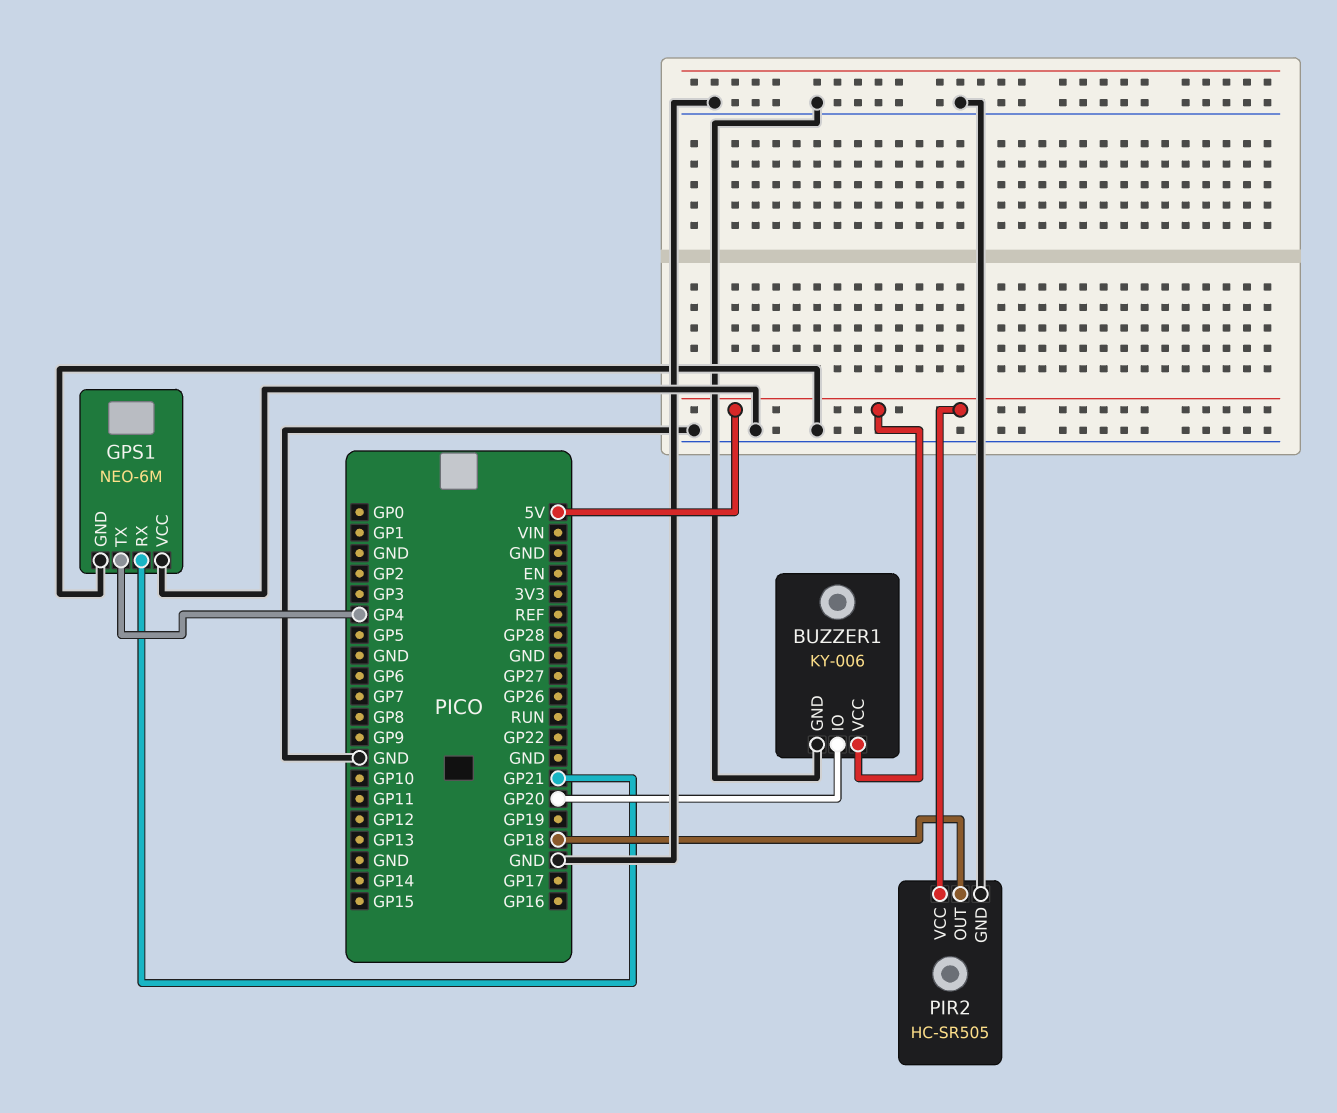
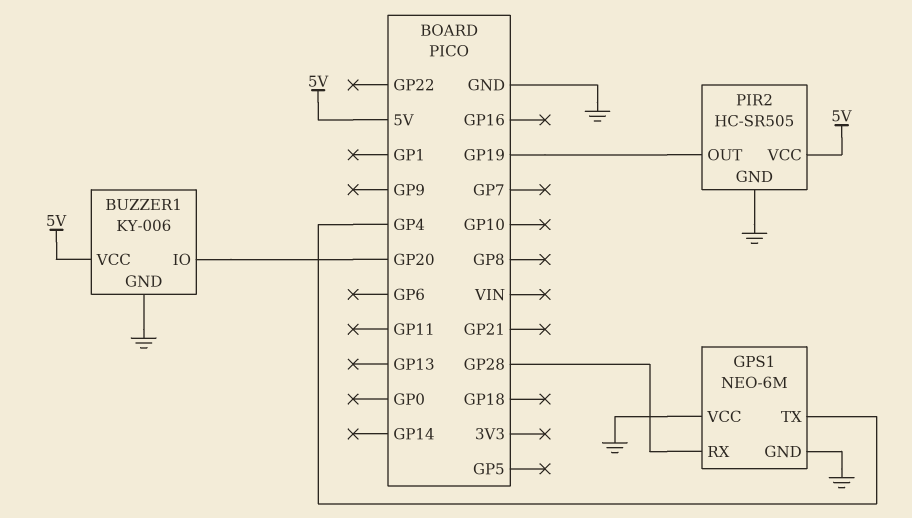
GPS1 pin RX: GP21 -> GP28
PIR2 pin OUT: GP18 -> GP19

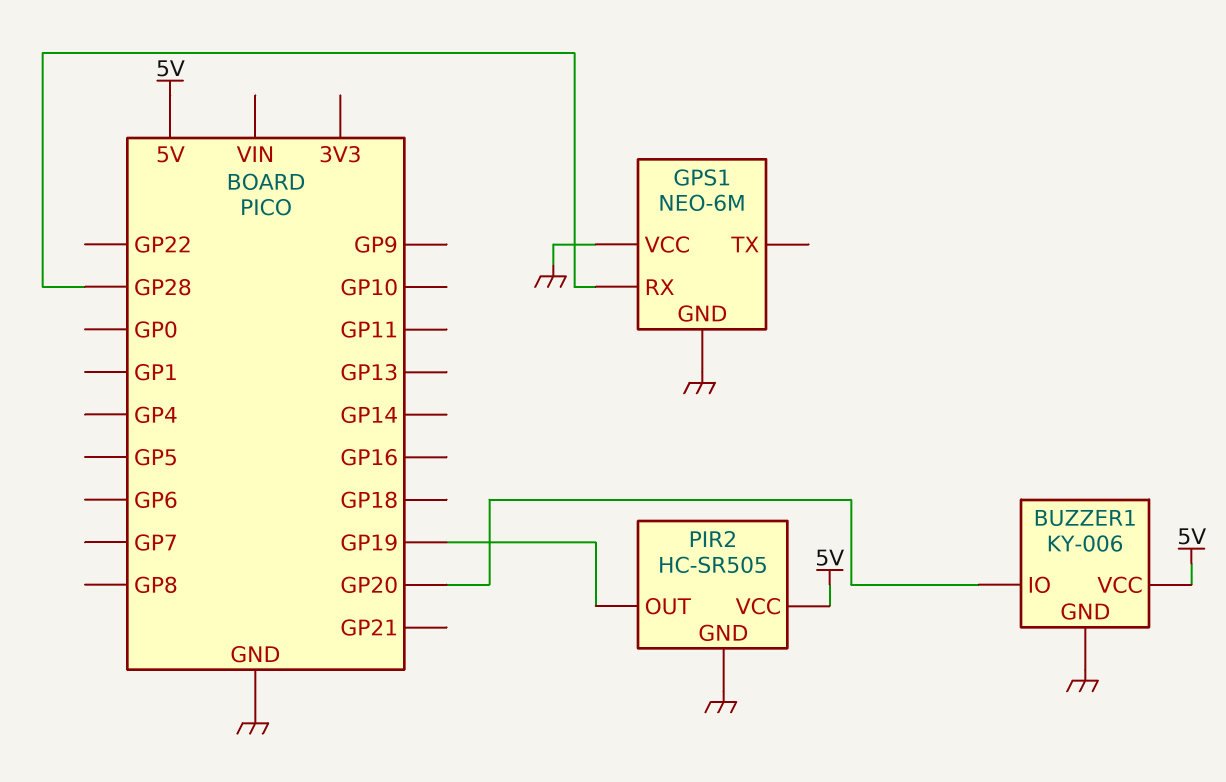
GPS1 pin TX: GP4 -> none

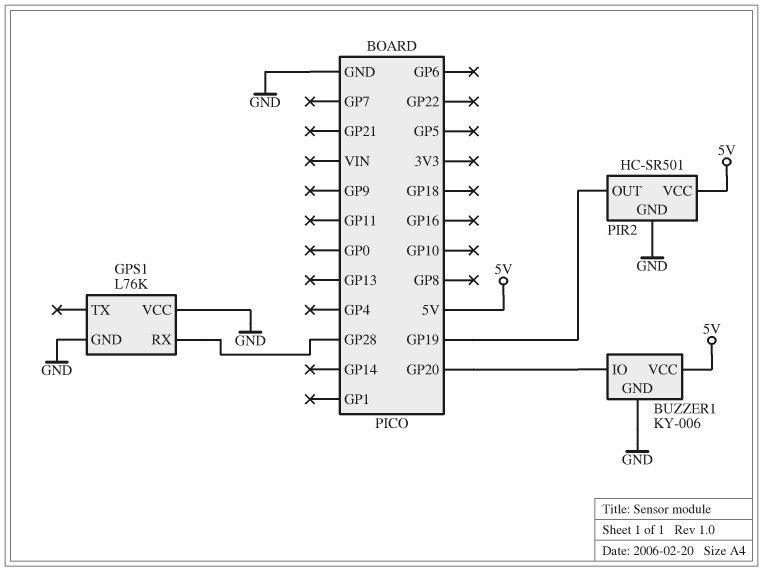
GPS1: NEO-6M -> L76K
PIR2: HC-SR505 -> HC-SR501

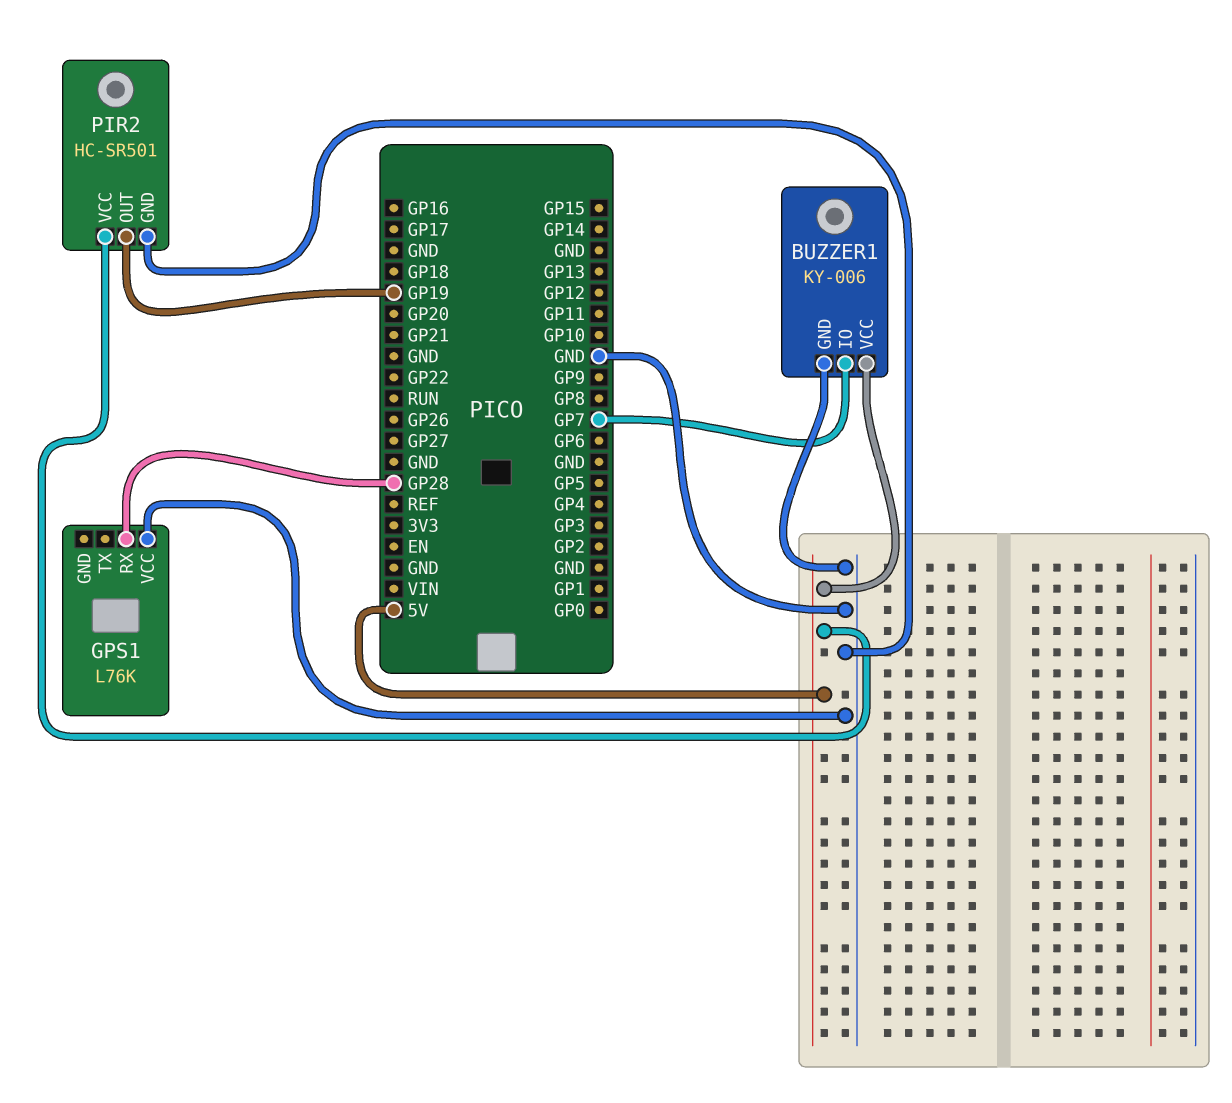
BUZZER1 pin IO: GP20 -> GP7
GPS1 pin GND: GND -> none

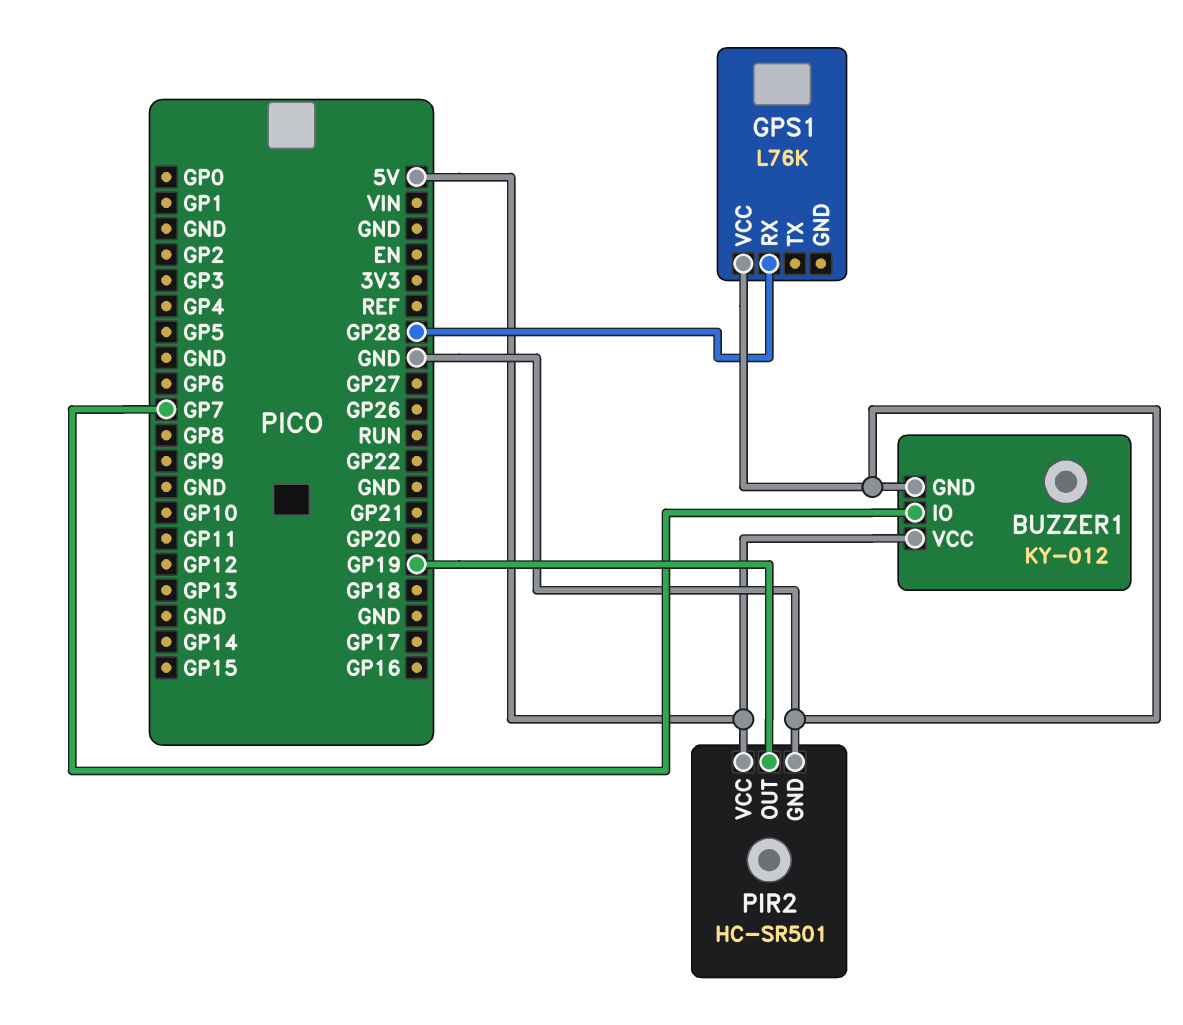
BUZZER1: KY-006 -> KY-012

